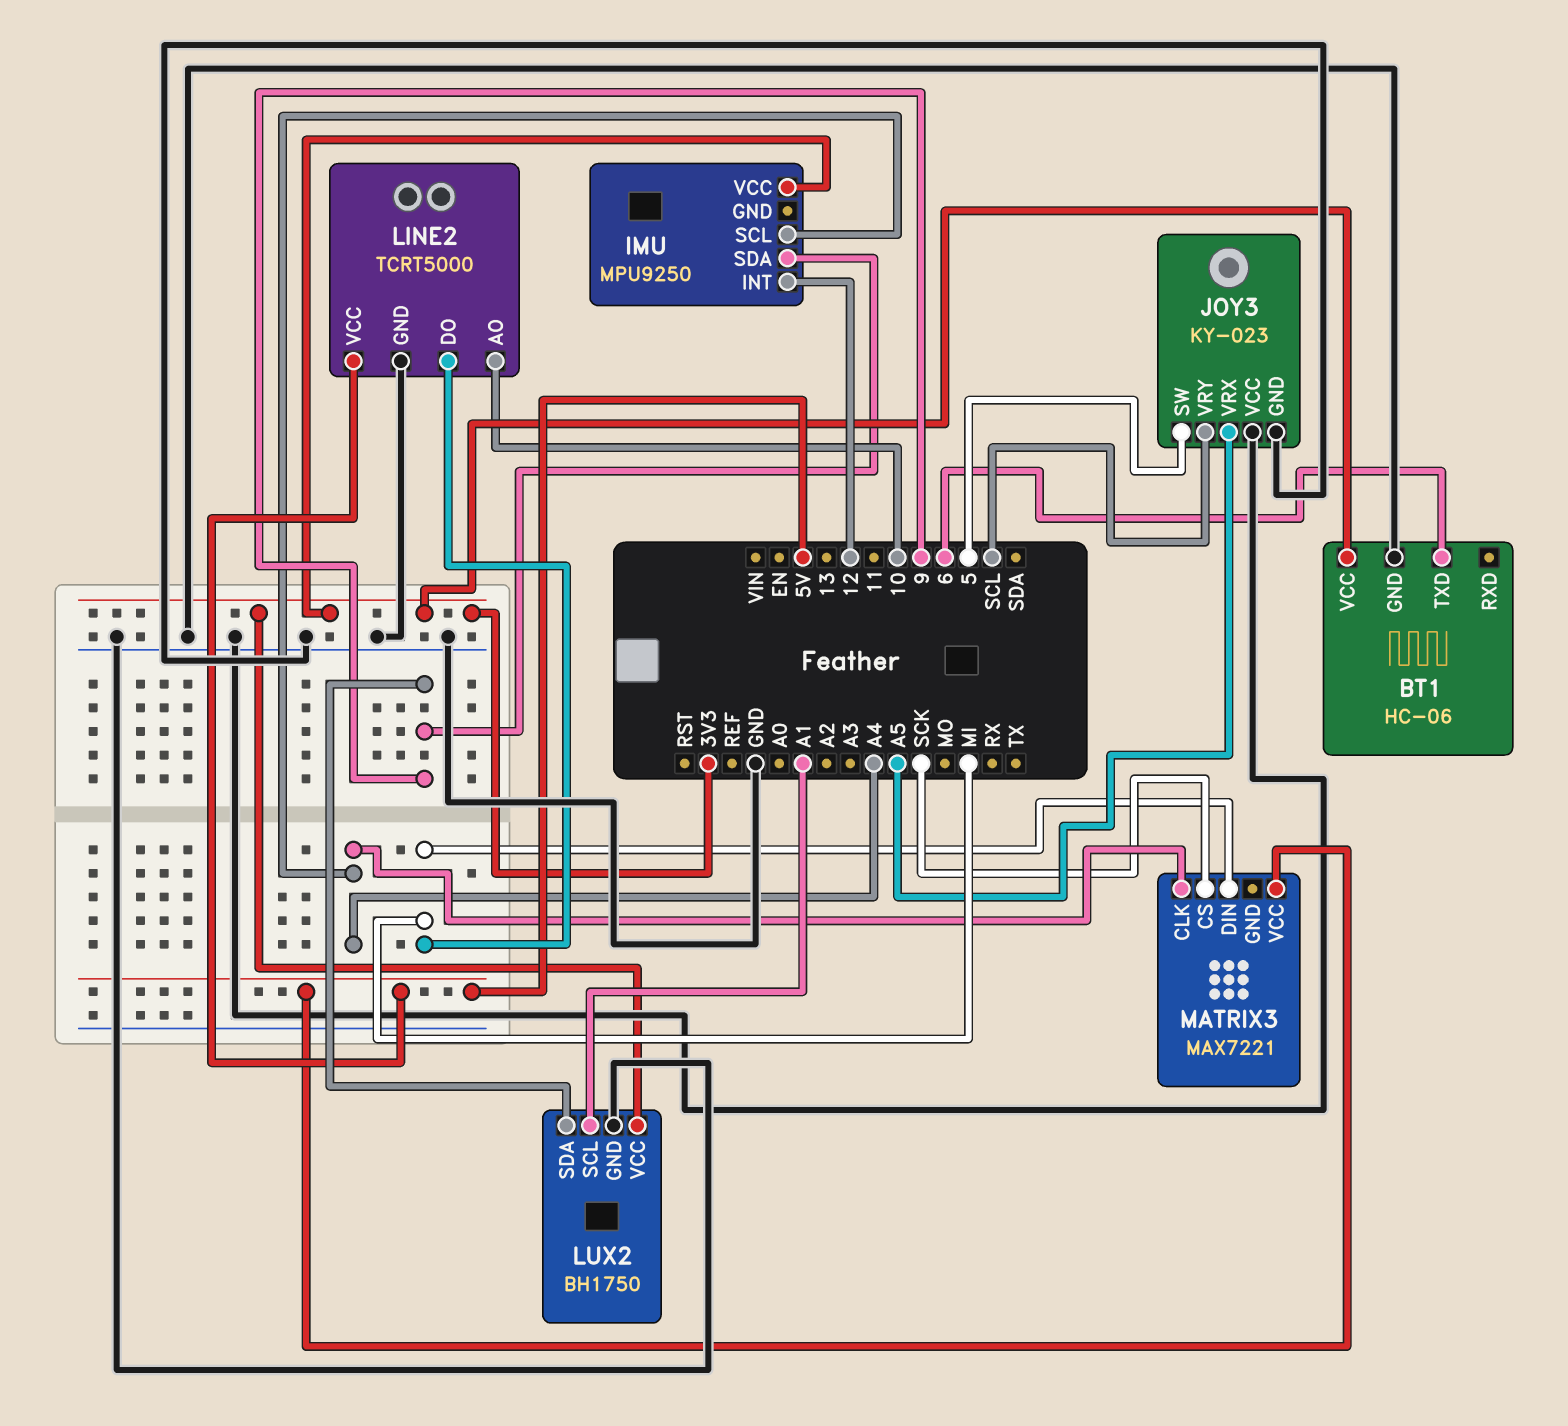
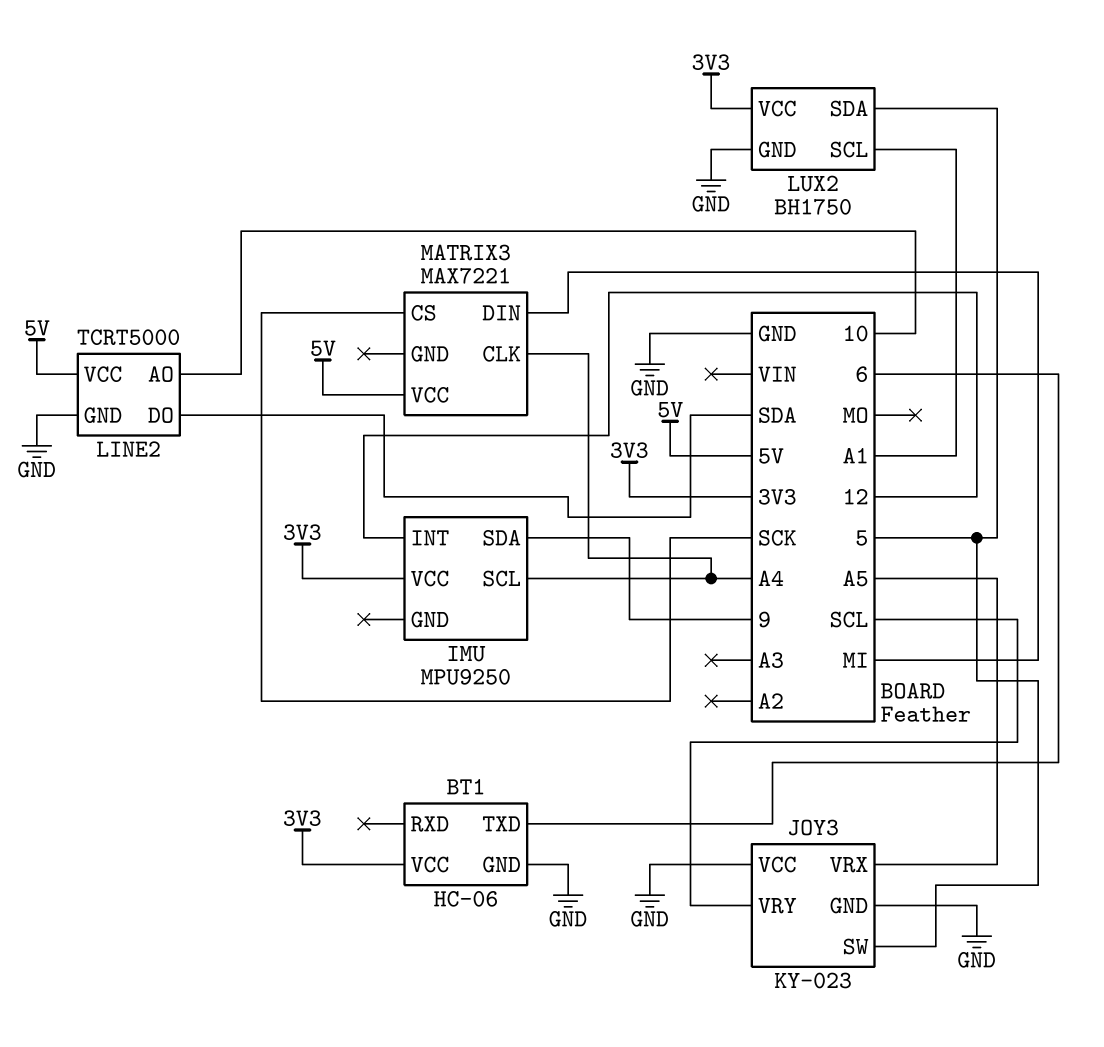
LINE2 pin DO: MI -> SDA
LUX2 pin SDA: 9 -> 5

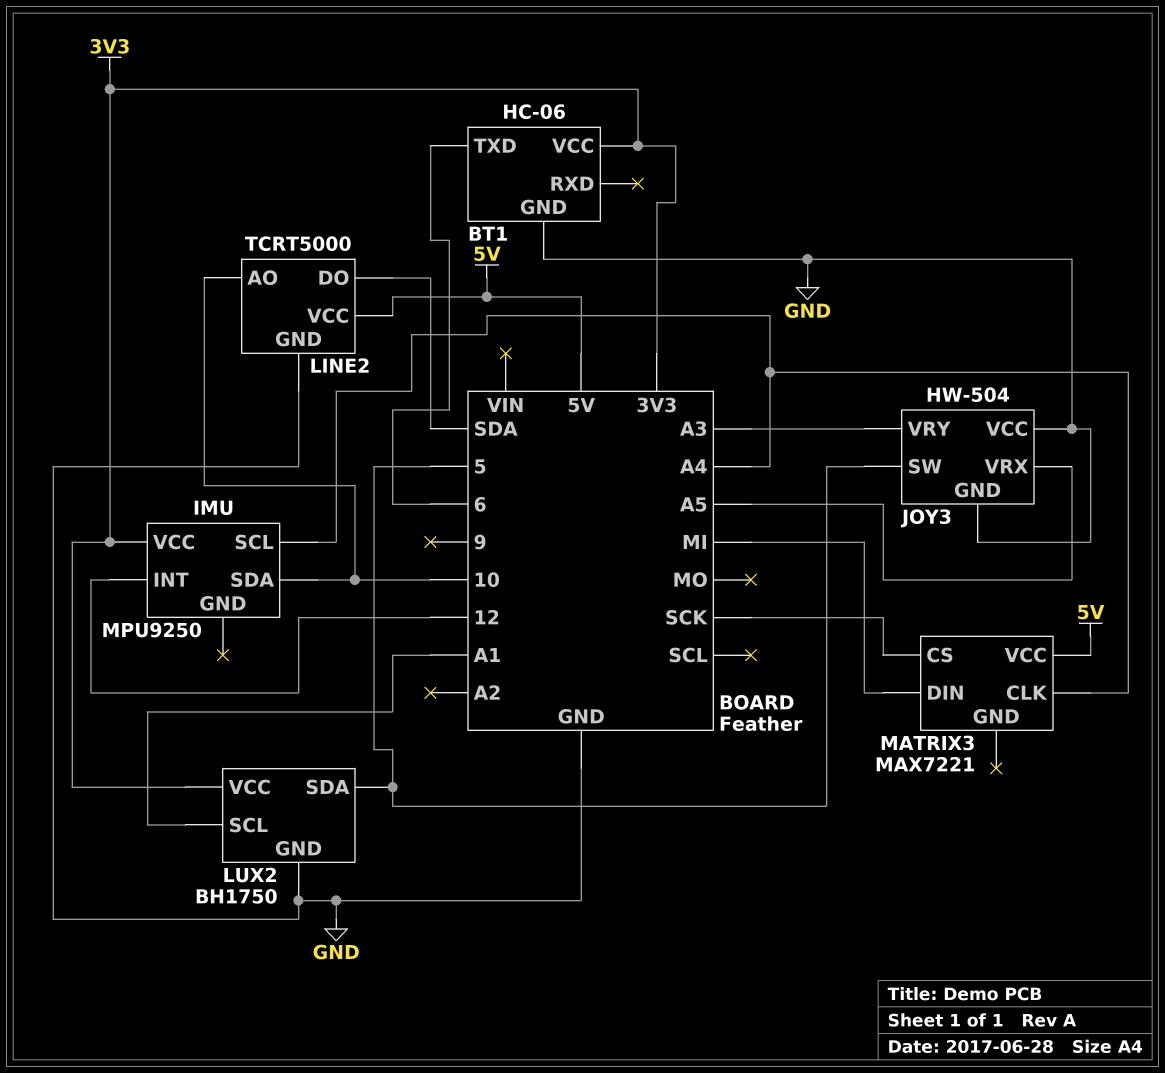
IMU pin SDA: 9 -> 10
JOY3: KY-023 -> HW-504
JOY3 pin VRY: SCL -> A3

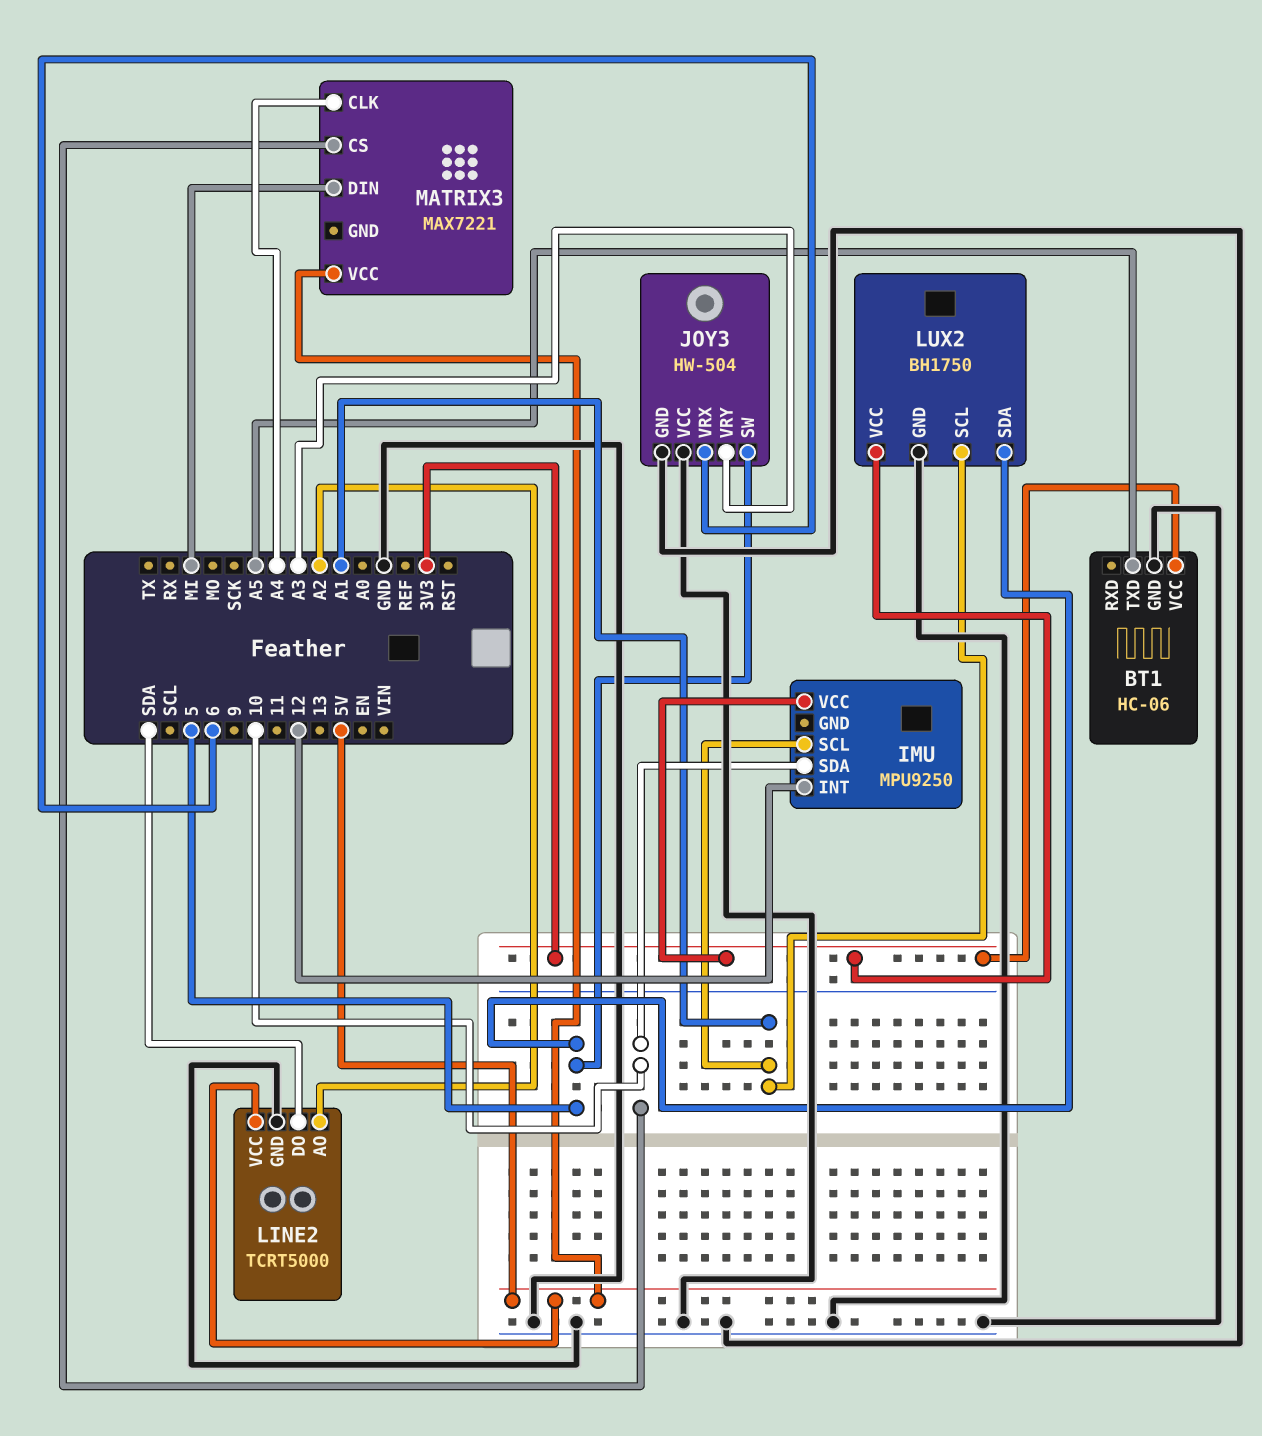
BT1 pin TXD: 6 -> A5
IMU pin SCL: A4 -> A1
JOY3 pin VRX: A5 -> 6
LINE2 pin AO: 10 -> A2
MATRIX3 pin CS: SCK -> 10

